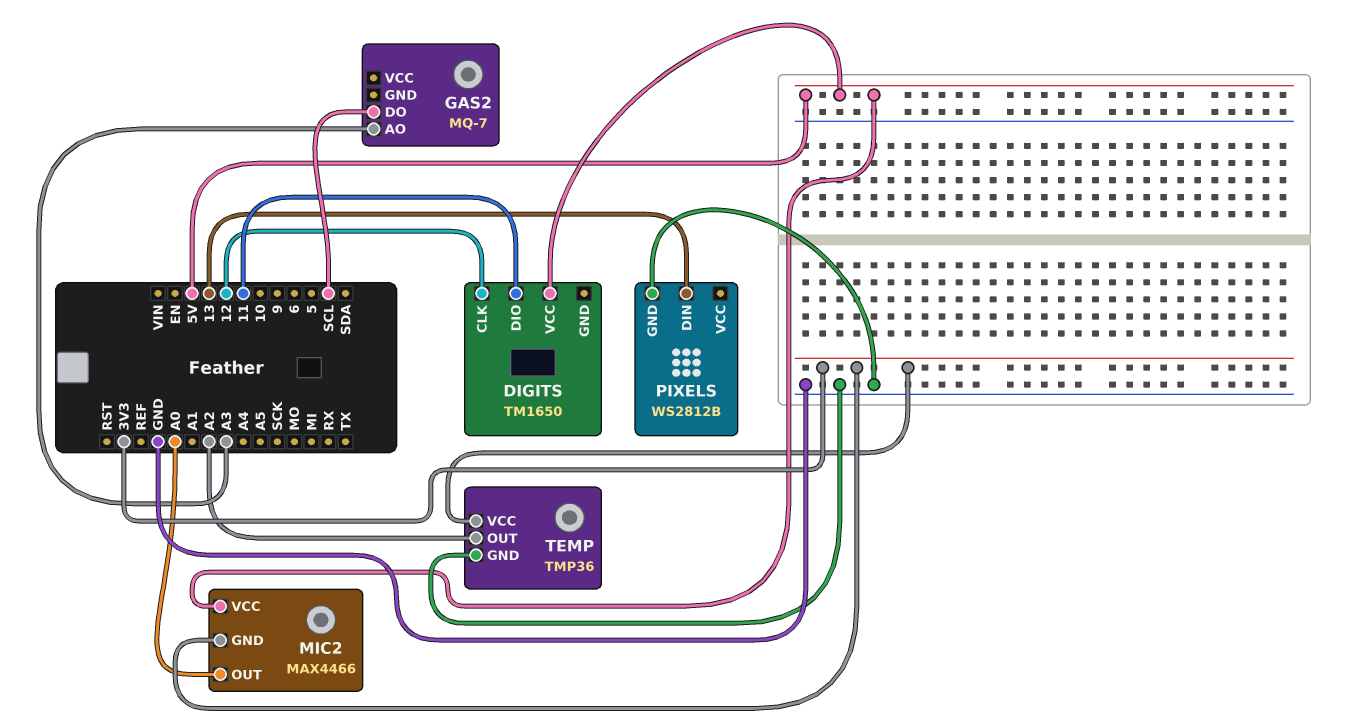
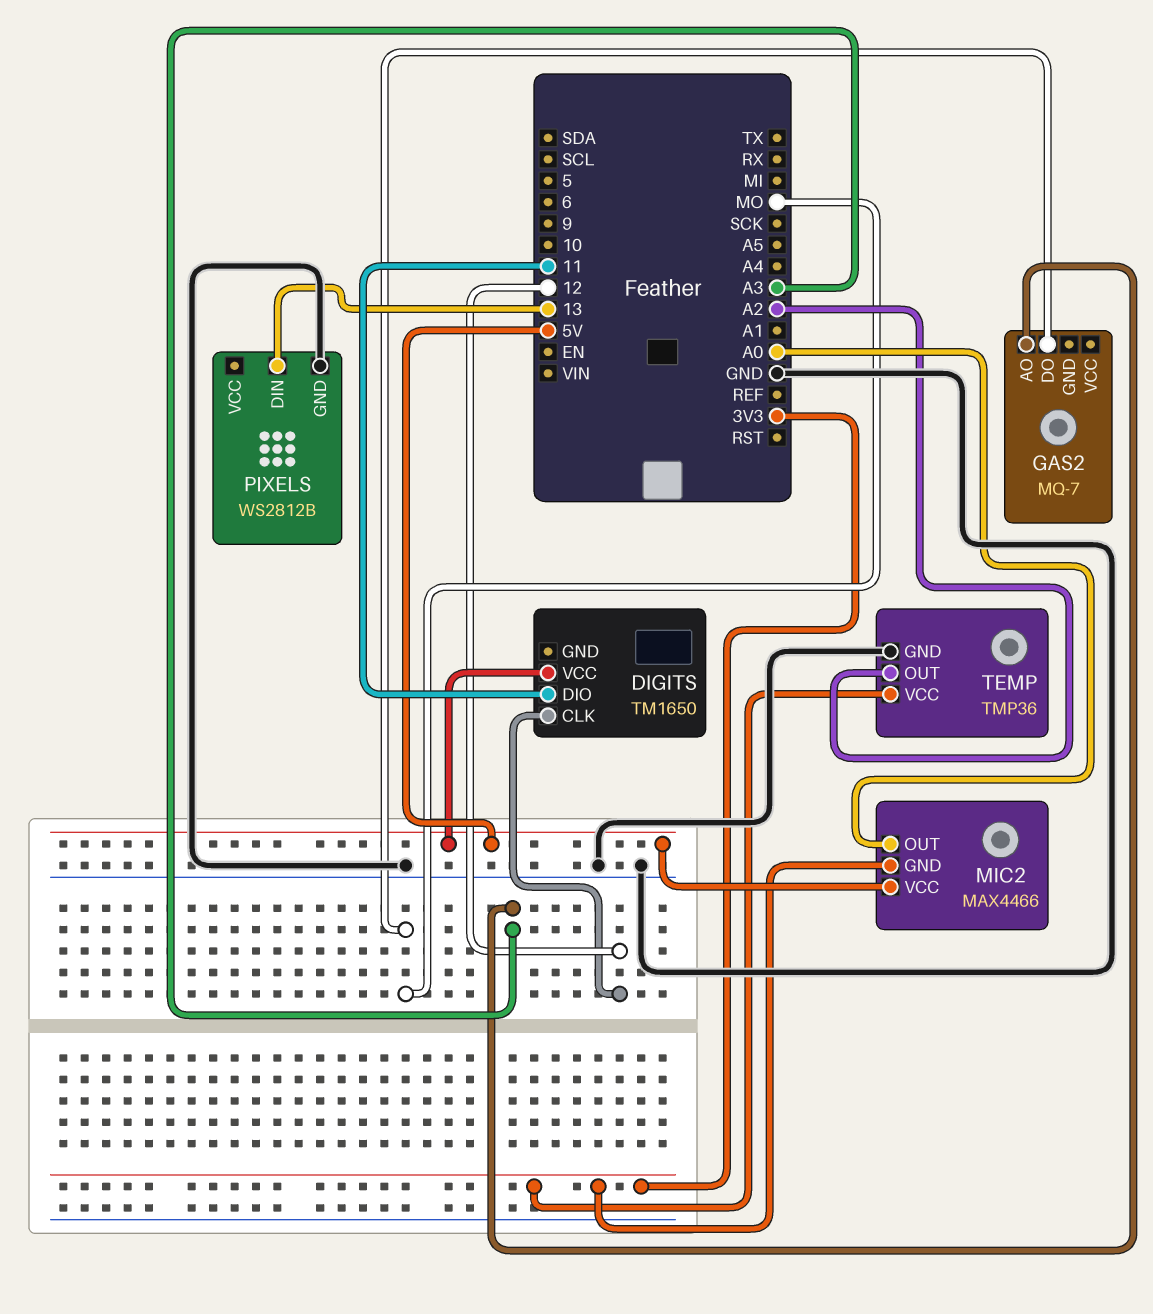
GAS2 pin DO: SCL -> MO

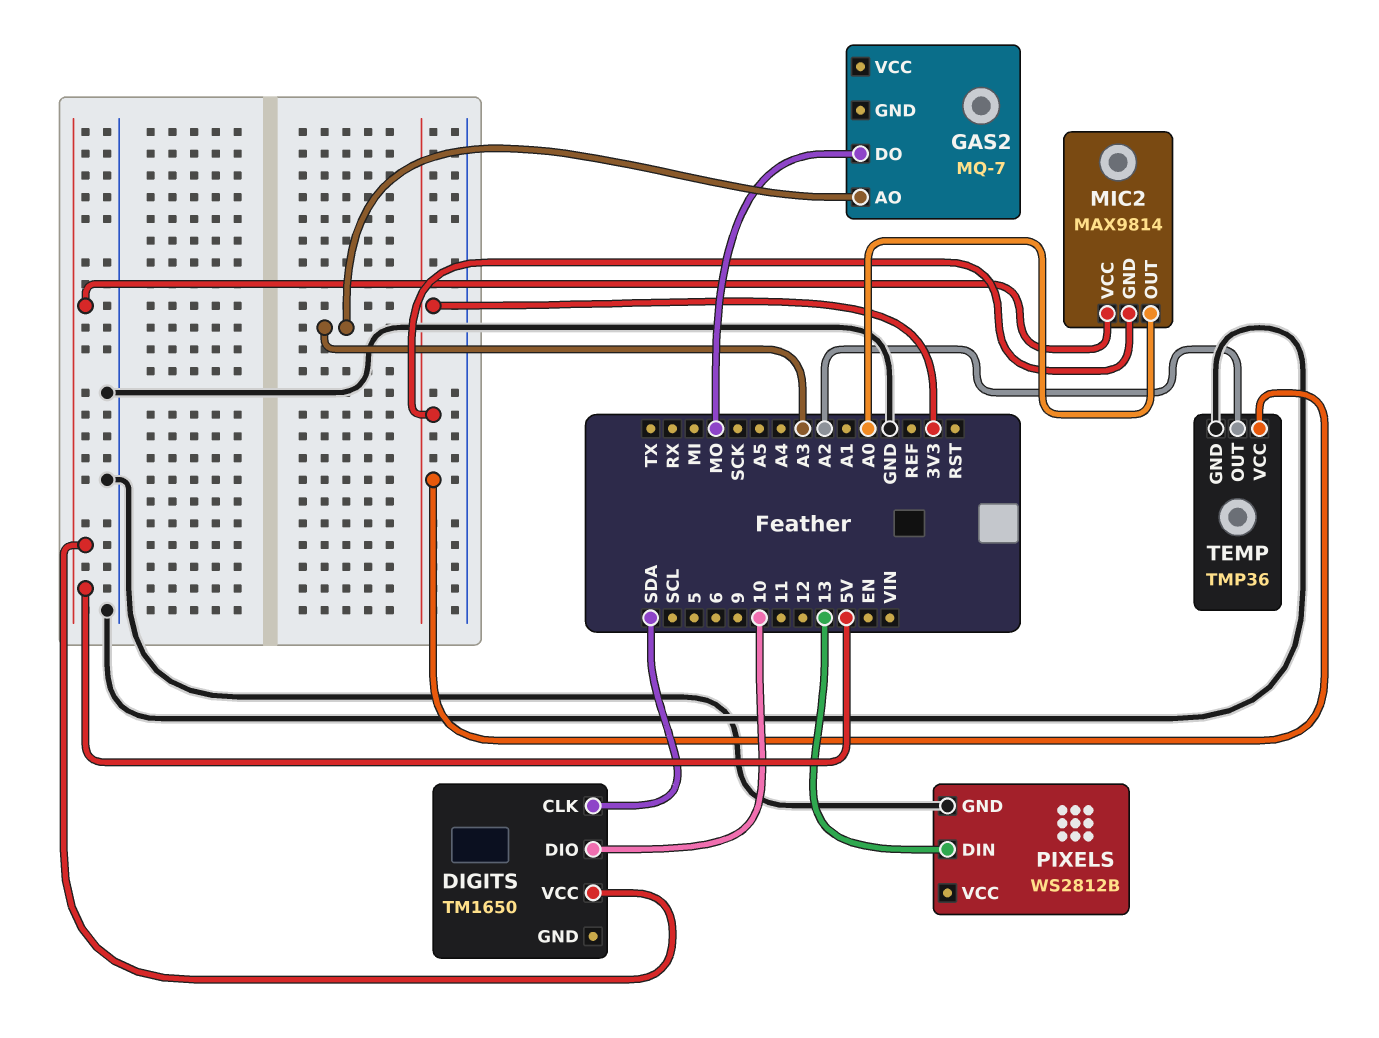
DIGITS pin CLK: 12 -> SDA
DIGITS pin DIO: 11 -> 10
MIC2: MAX4466 -> MAX9814

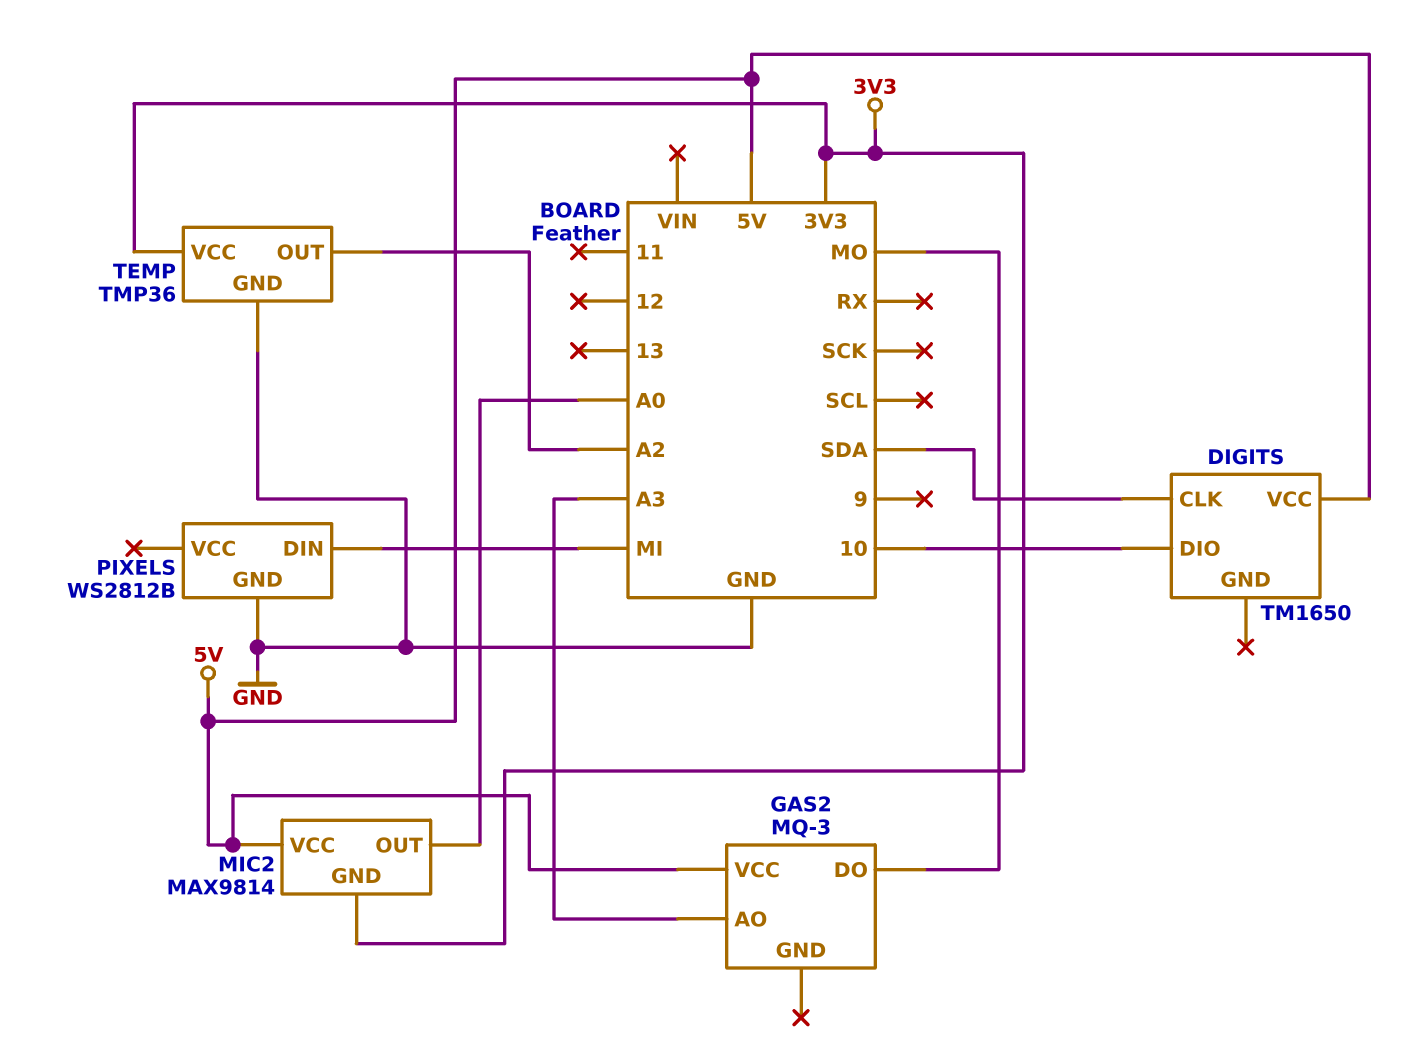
GAS2: MQ-7 -> MQ-3
GAS2 pin VCC: none -> 5V
PIXELS pin DIN: 13 -> MI

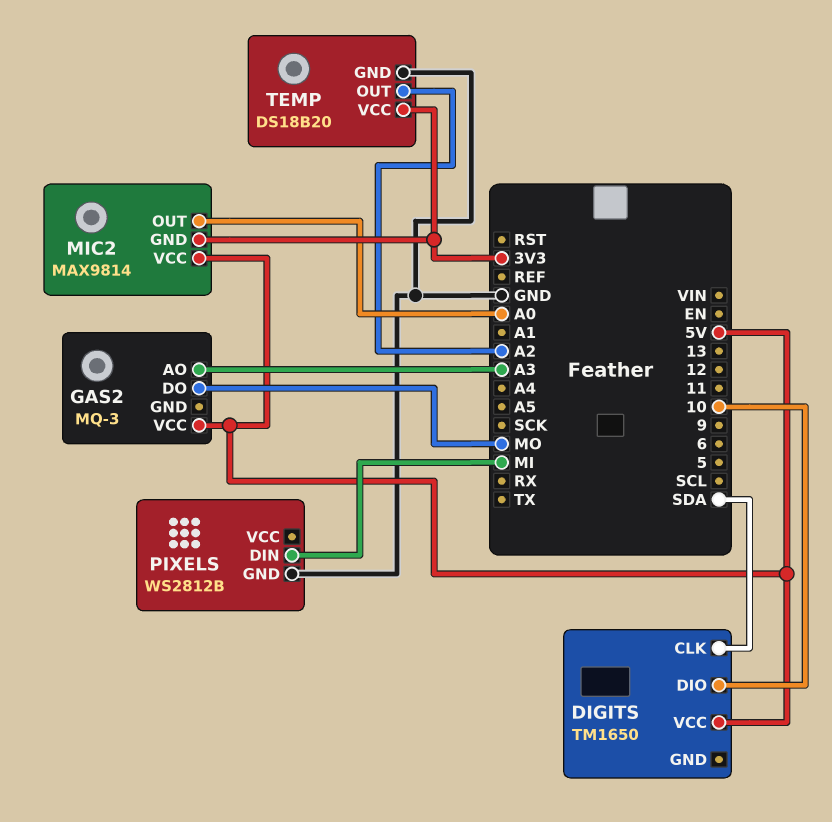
TEMP: TMP36 -> DS18B20

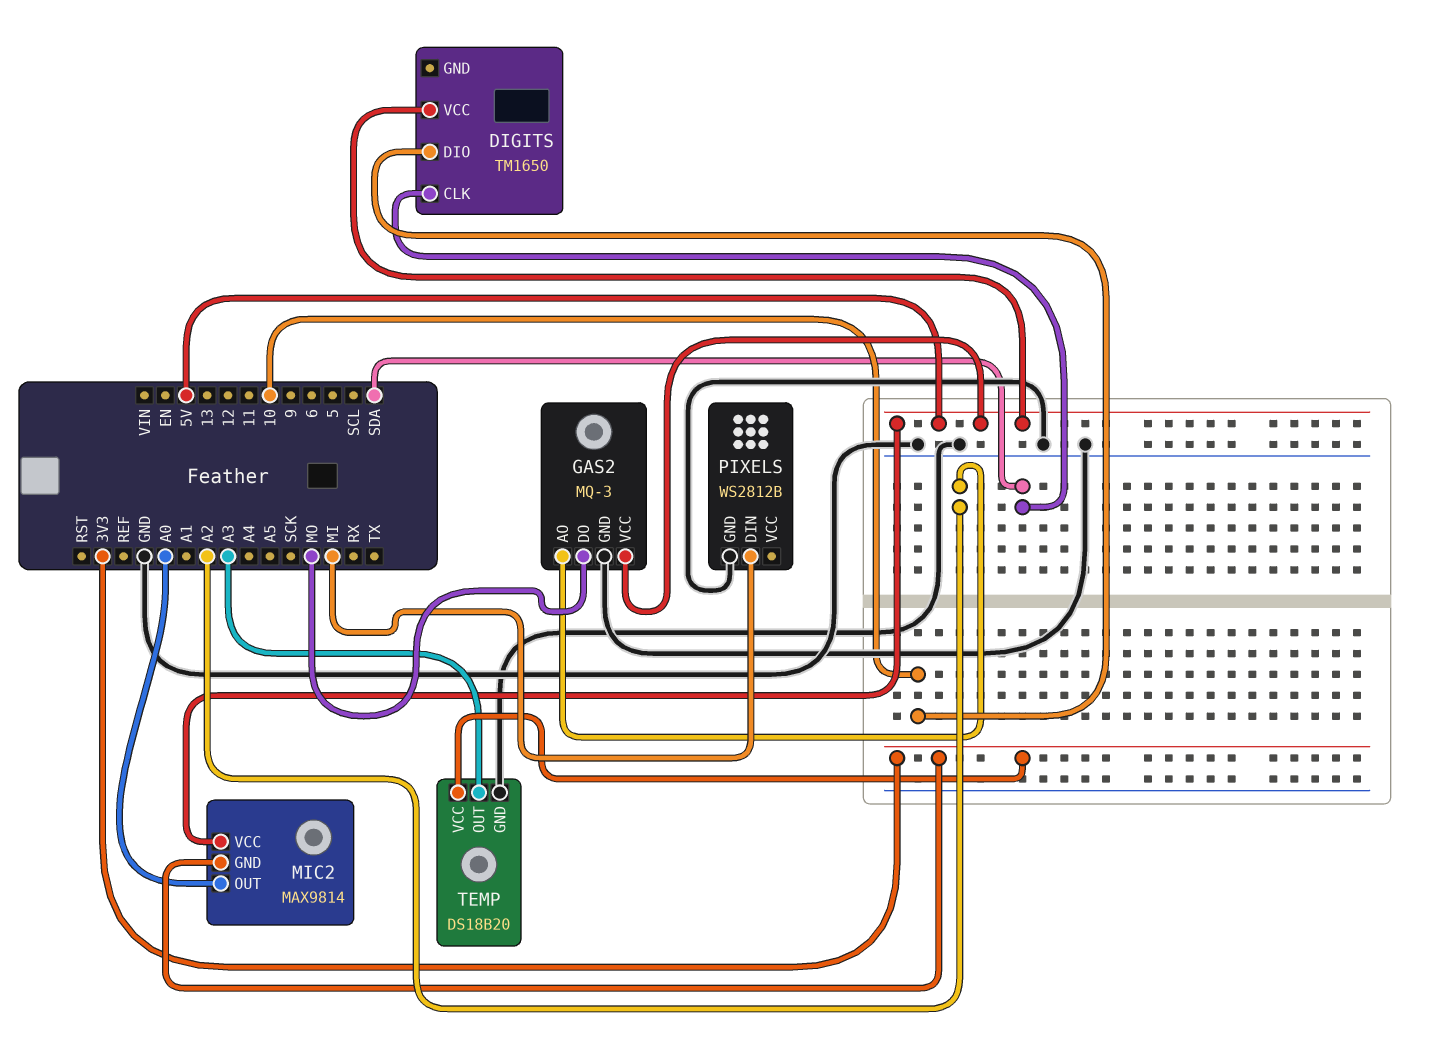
GAS2 pin AO: A3 -> A2
GAS2 pin GND: none -> GND
TEMP pin OUT: A2 -> A3

